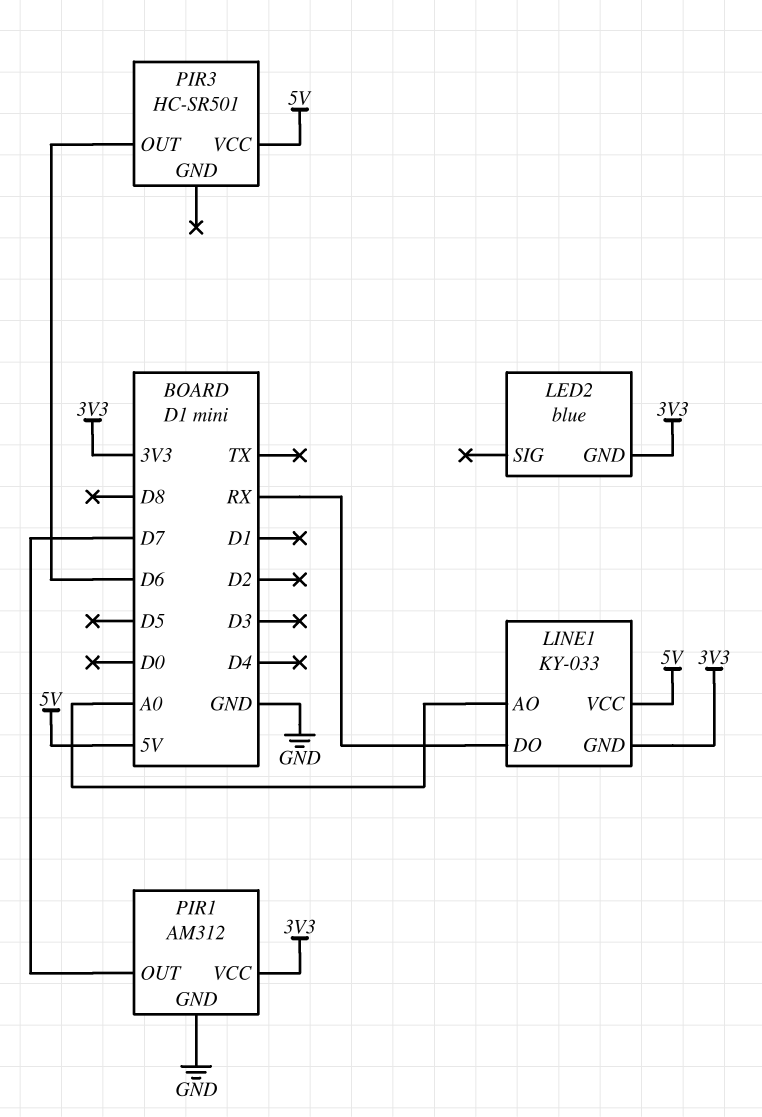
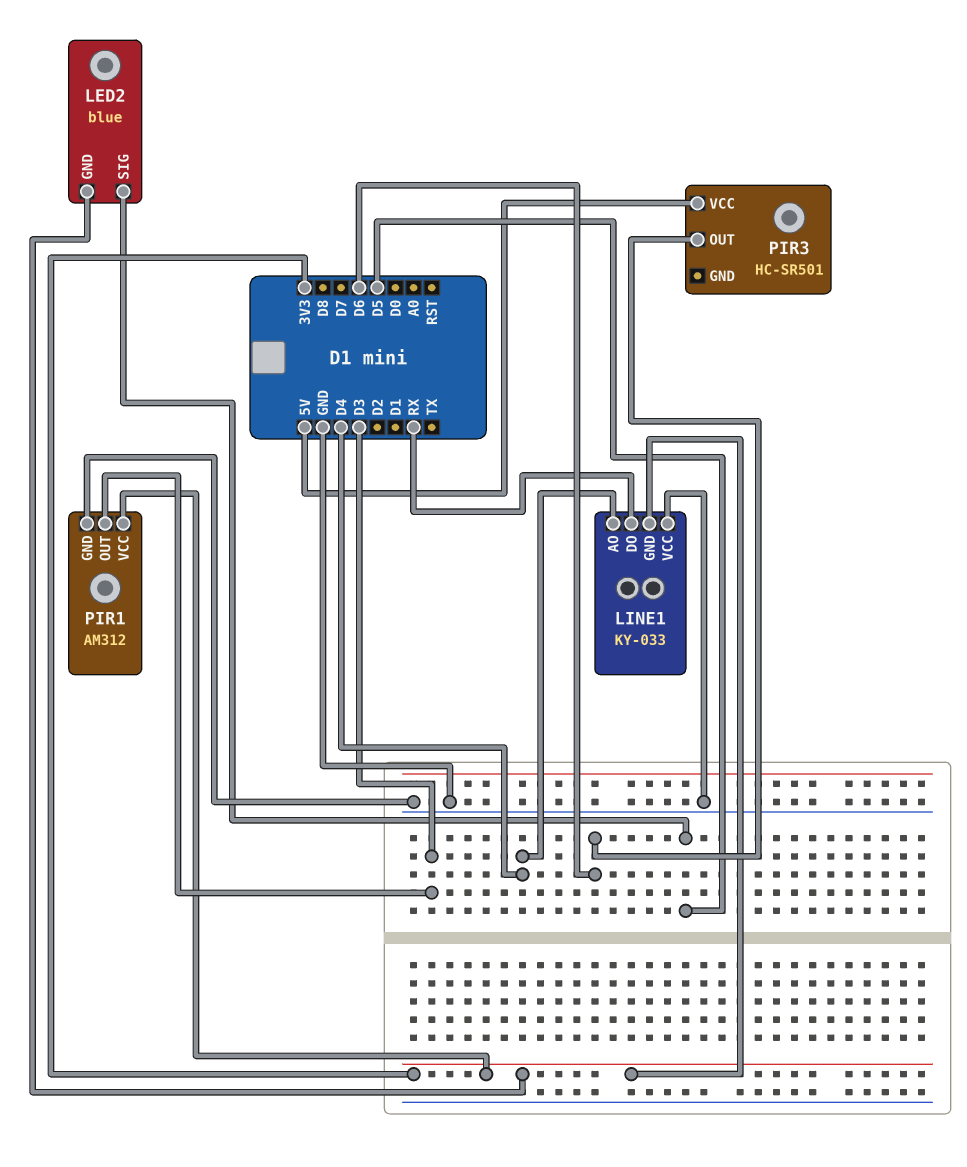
LED2 pin SIG: none -> D5
LINE1 pin AO: A0 -> D4
LINE1 pin VCC: 5V -> GND
PIR1 pin OUT: D7 -> D3

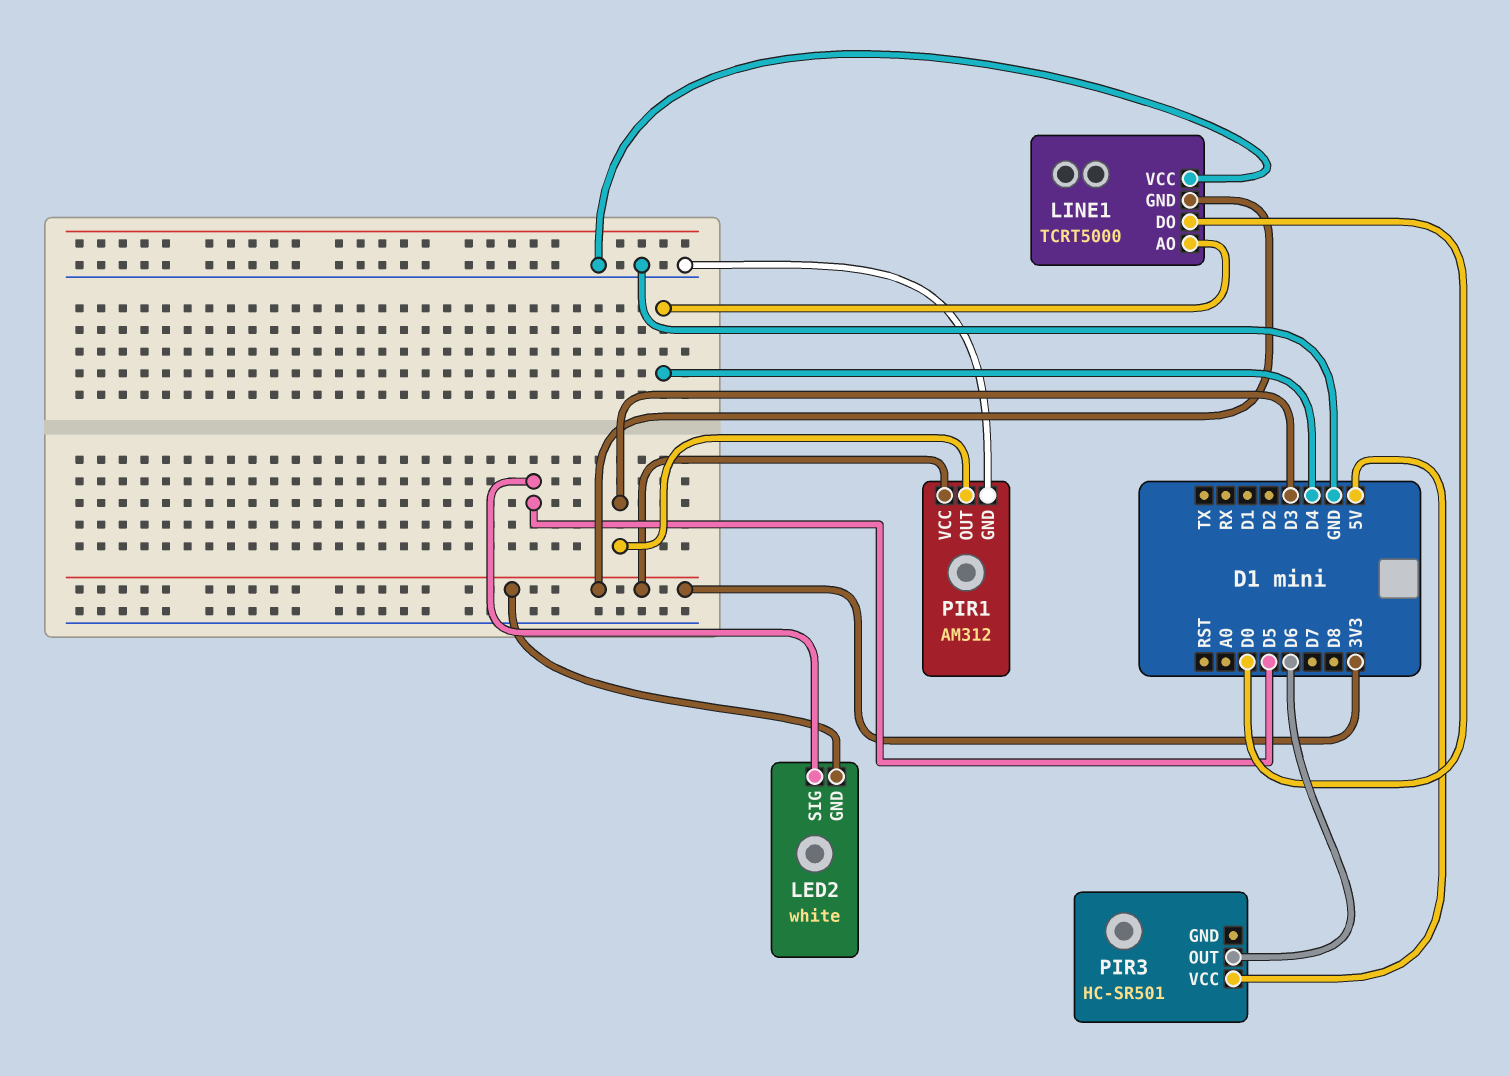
LED2: blue -> white
LINE1: KY-033 -> TCRT5000
LINE1 pin DO: RX -> D0

